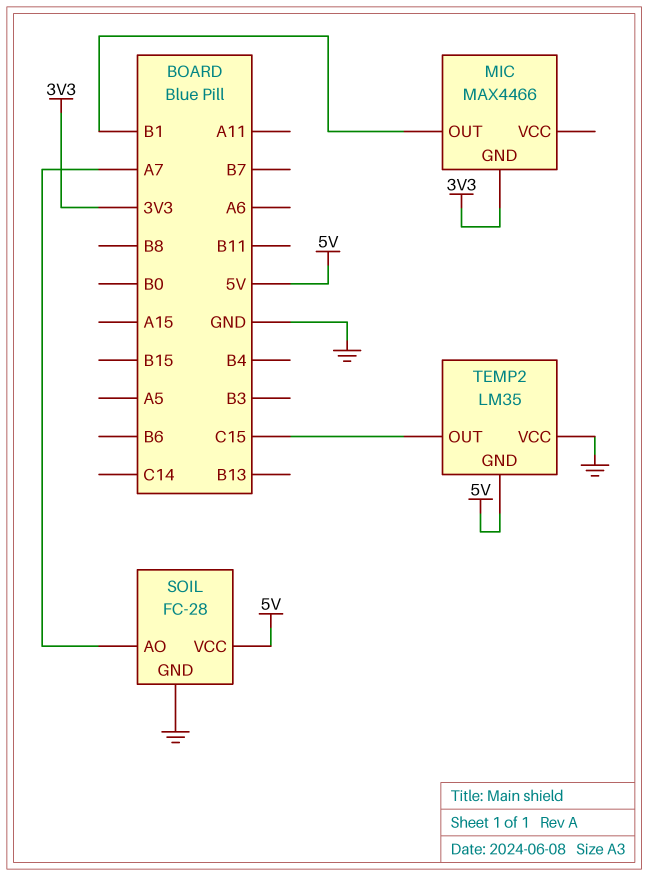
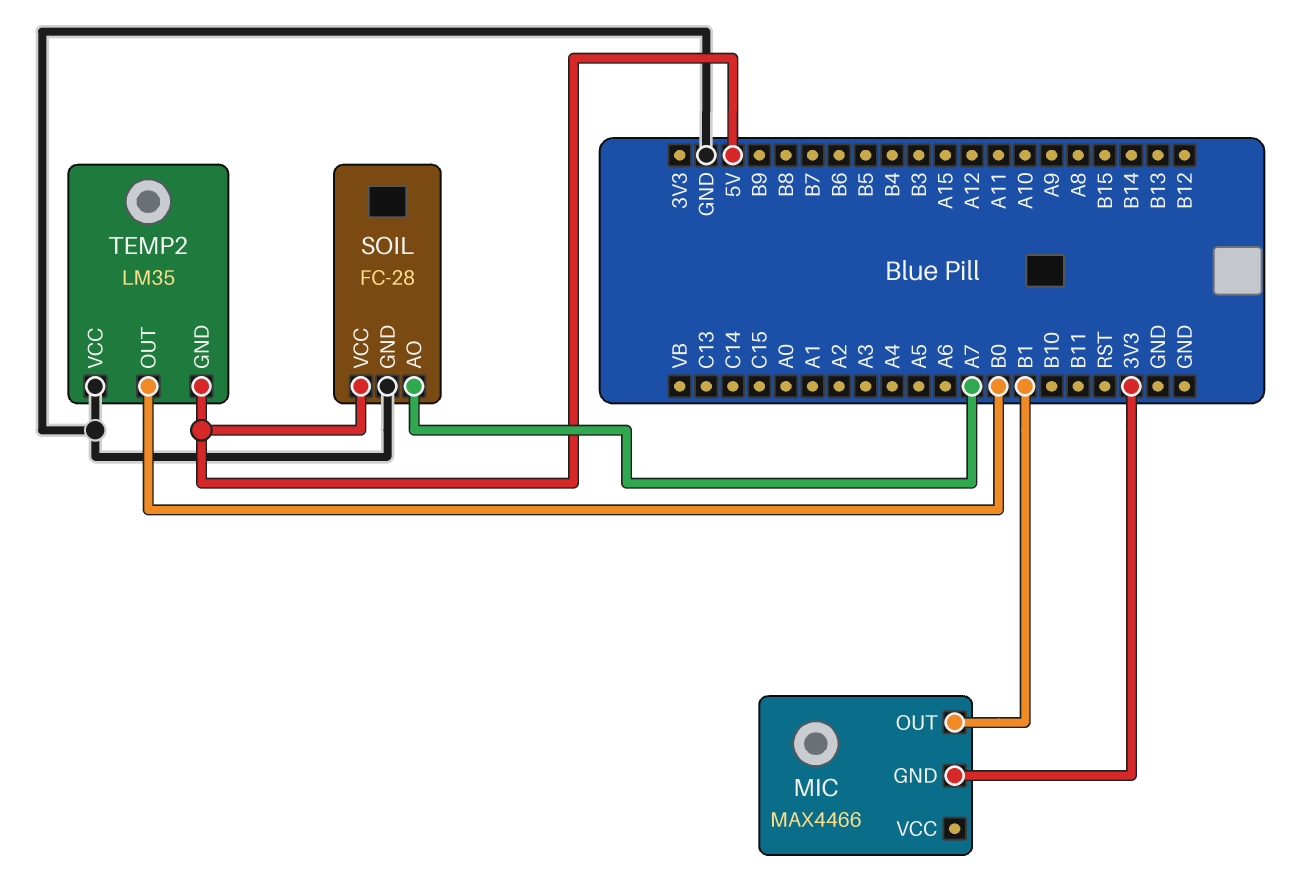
TEMP2 pin OUT: C15 -> B0

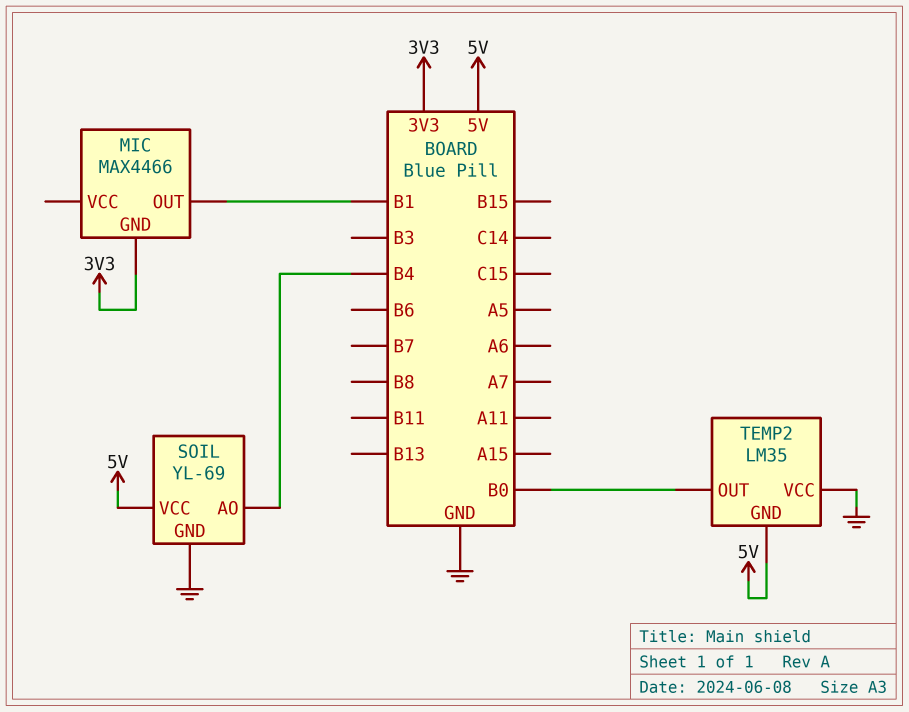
SOIL: FC-28 -> YL-69
SOIL pin AO: A7 -> B4

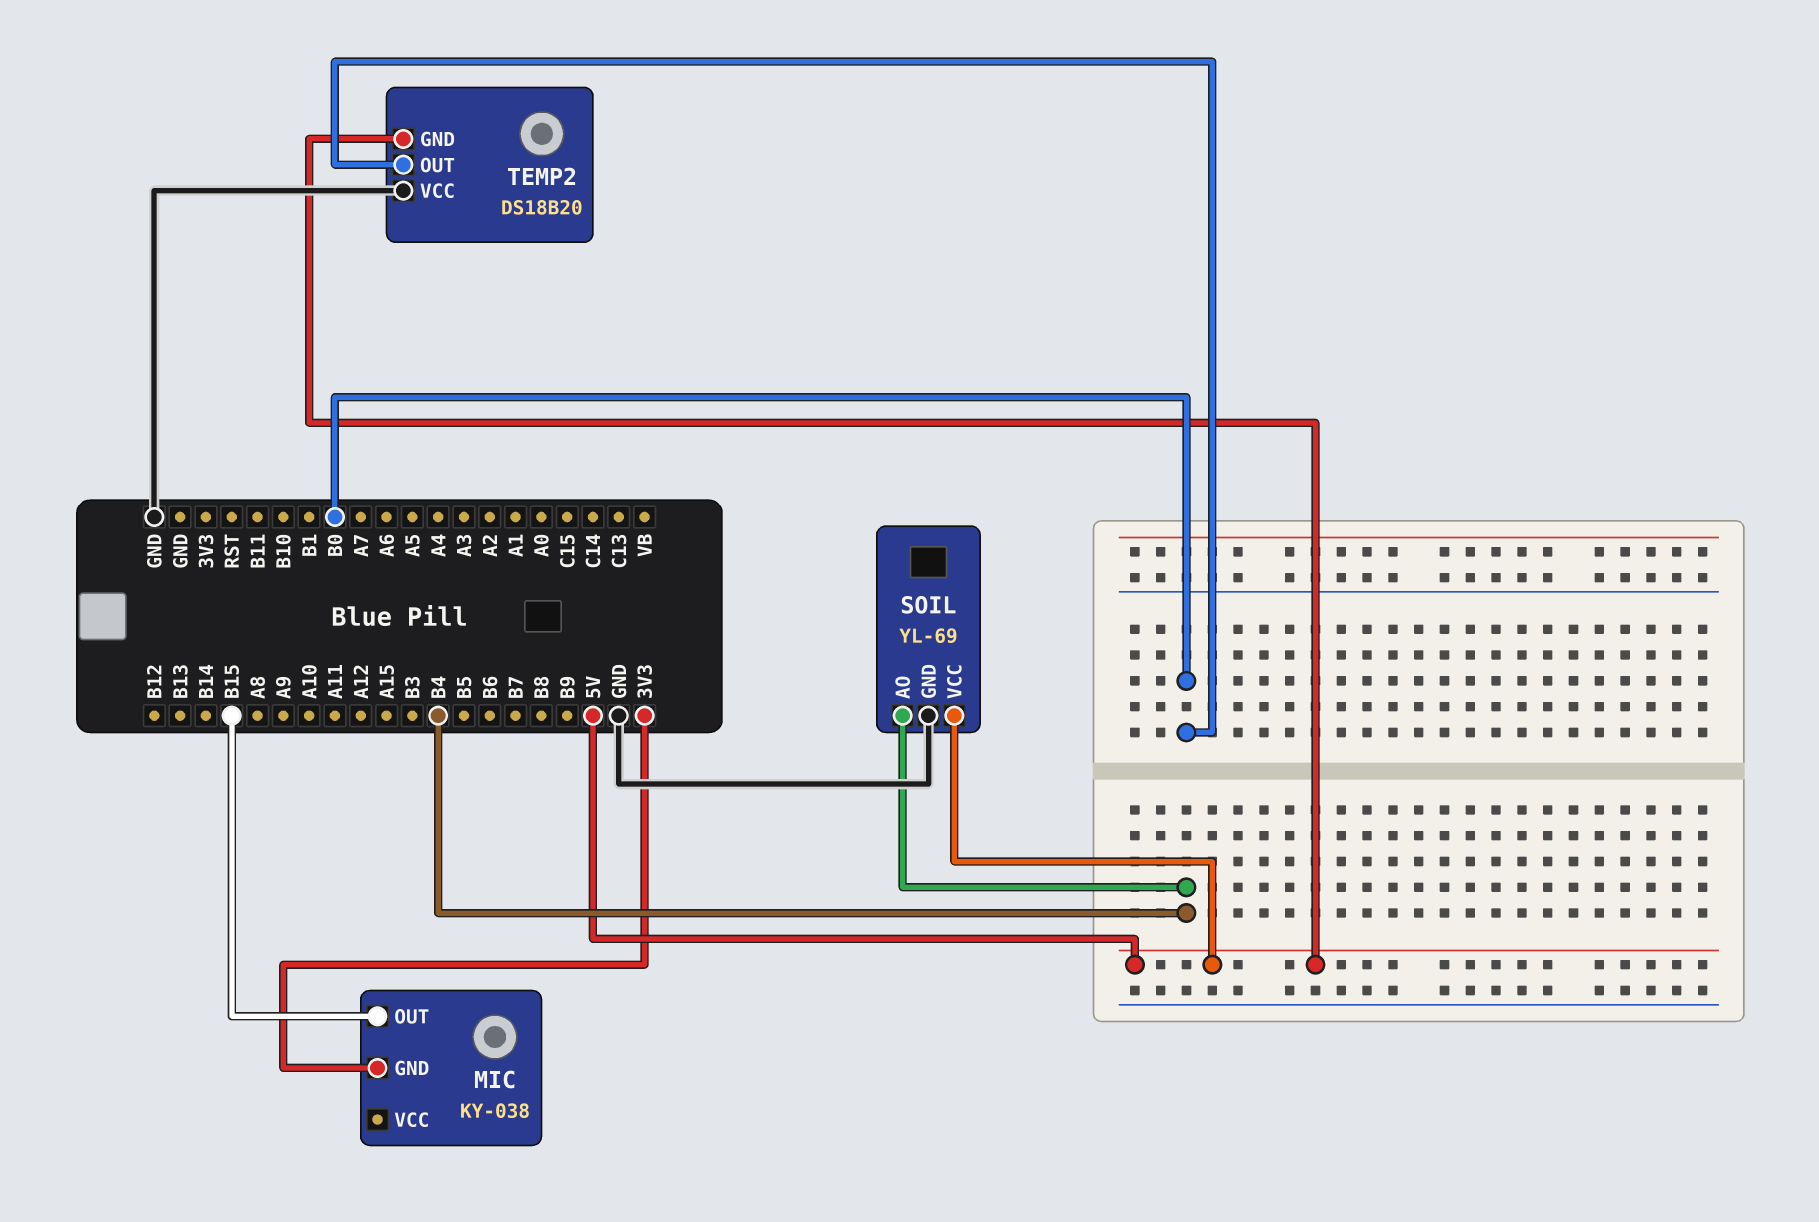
MIC: MAX4466 -> KY-038
MIC pin OUT: B1 -> B15
TEMP2: LM35 -> DS18B20

